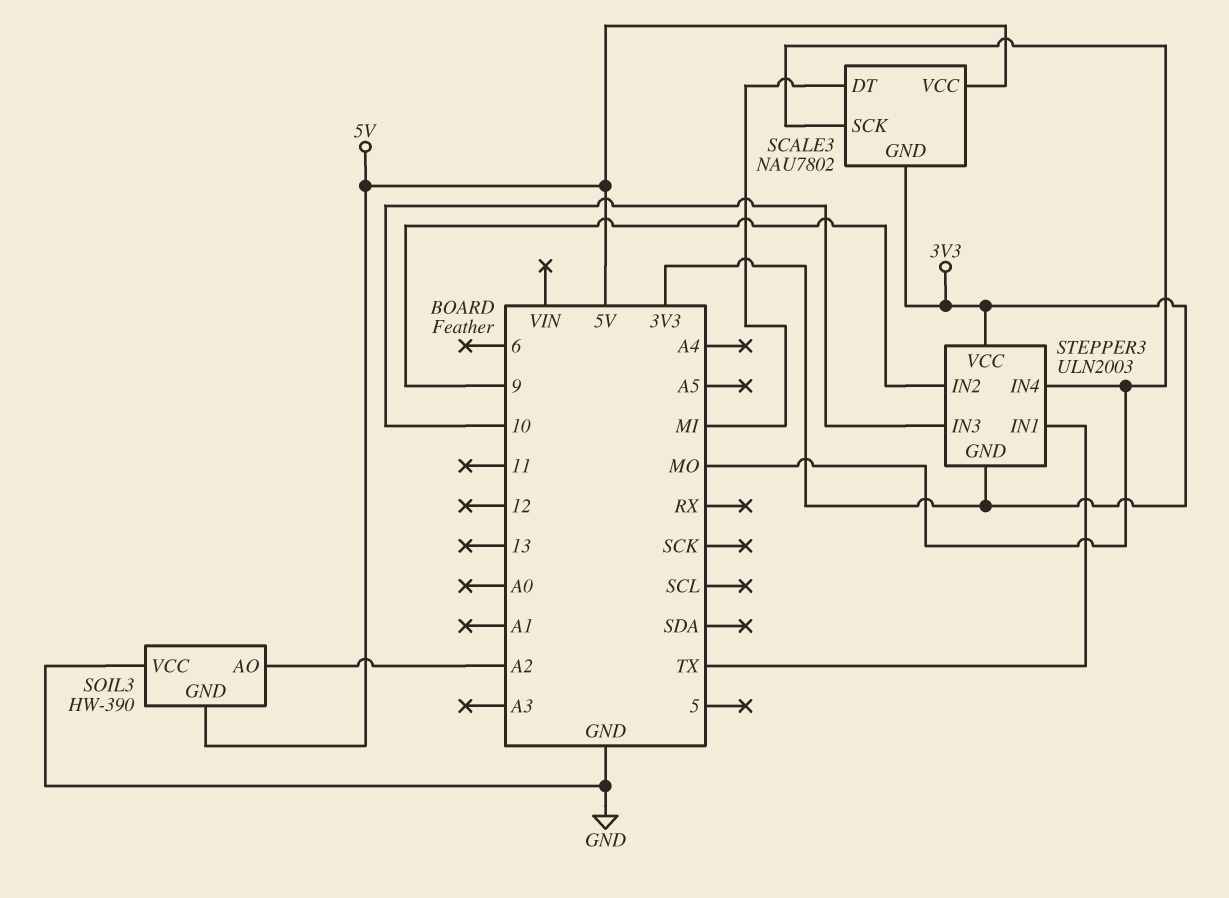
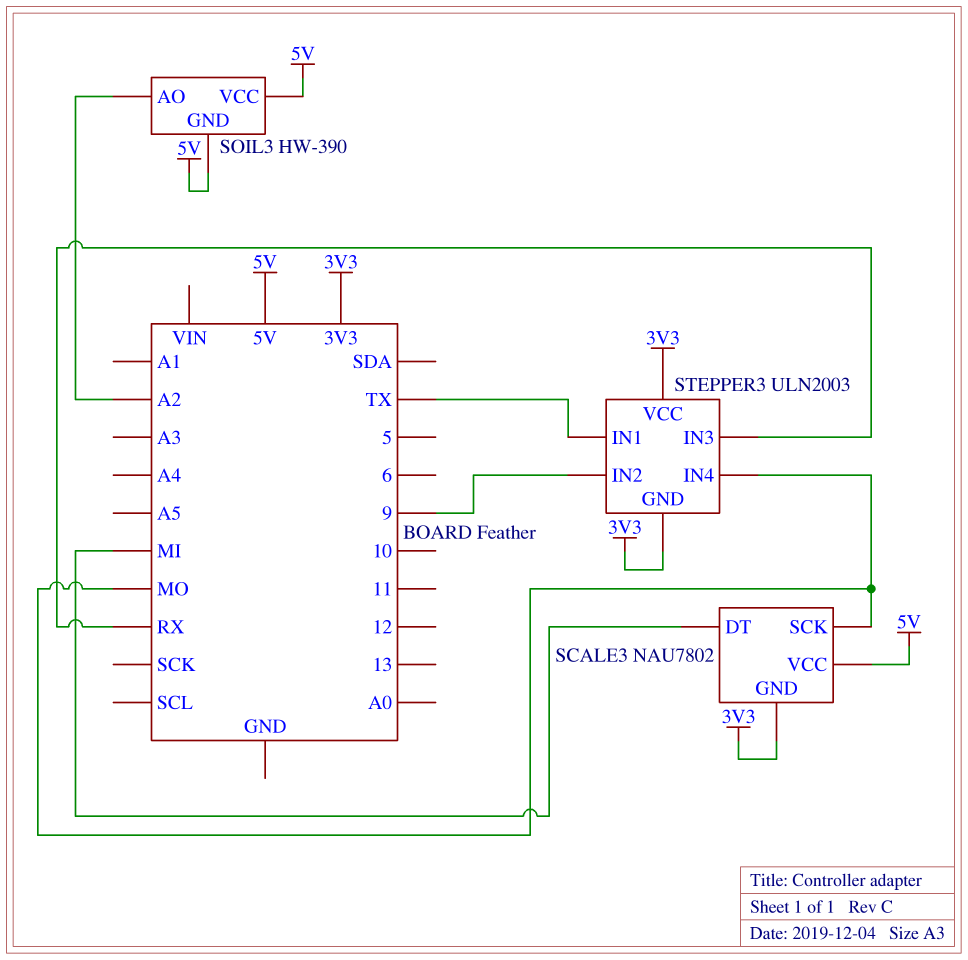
SOIL3 pin VCC: GND -> 5V
STEPPER3 pin IN3: 10 -> RX

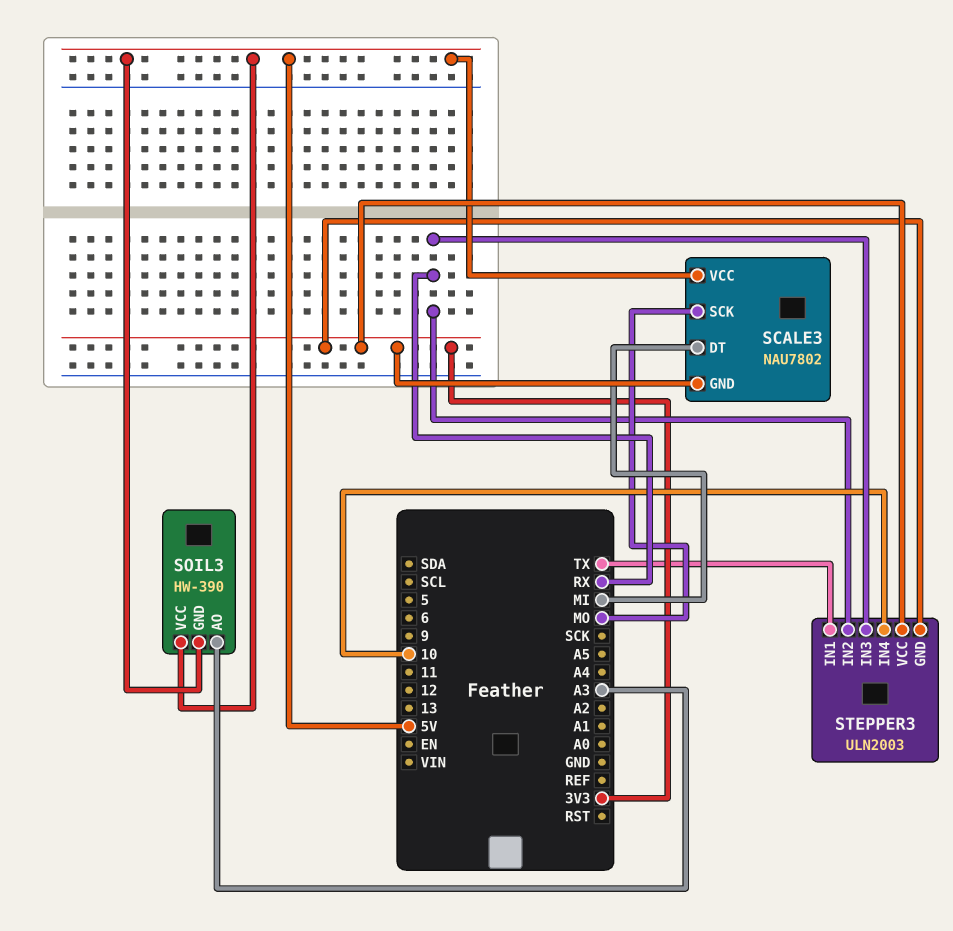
SOIL3 pin AO: A2 -> A3
STEPPER3 pin IN2: 9 -> RX
STEPPER3 pin IN4: MO -> 10

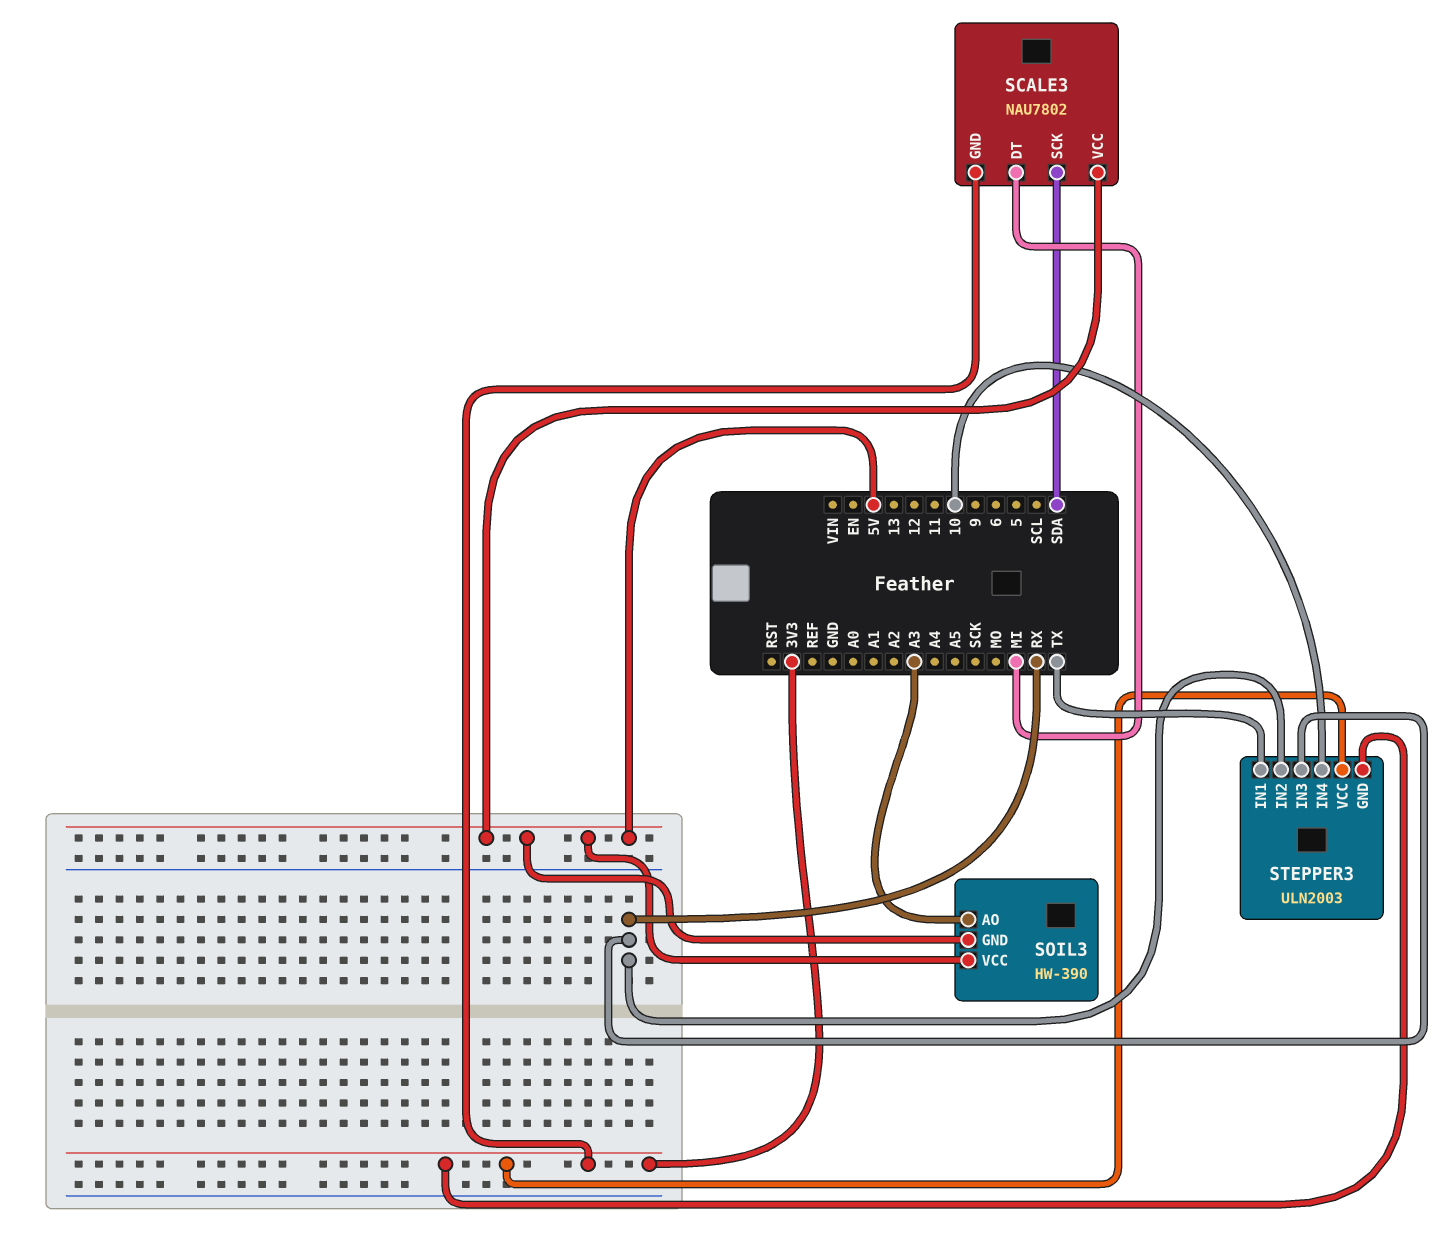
SCALE3 pin SCK: MO -> SDA

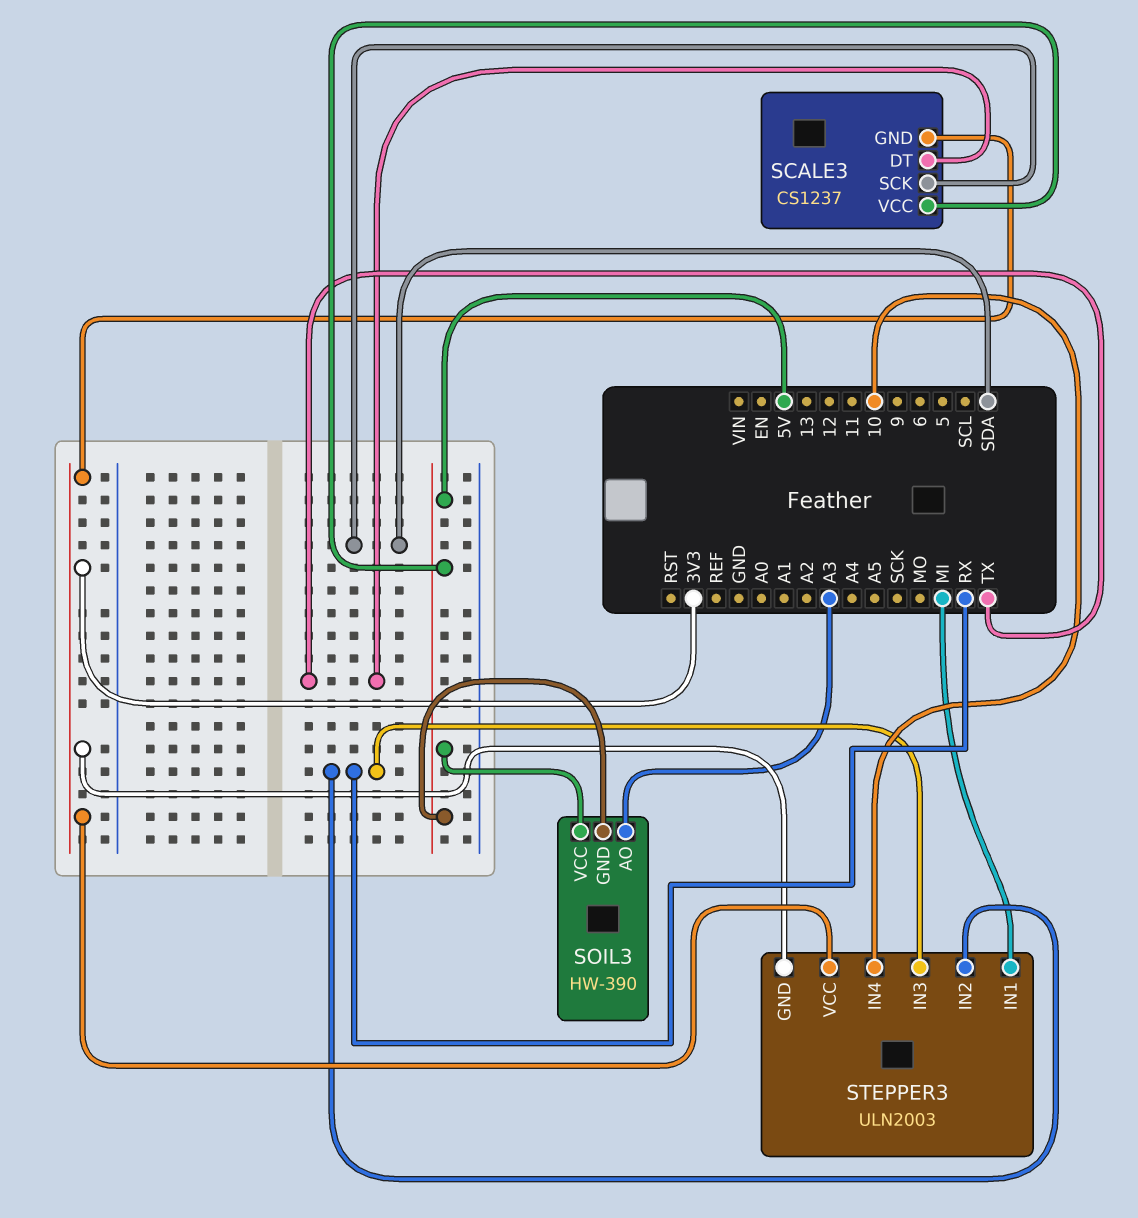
SCALE3: NAU7802 -> CS1237
SCALE3 pin DT: MI -> TX
STEPPER3 pin IN1: TX -> MI

